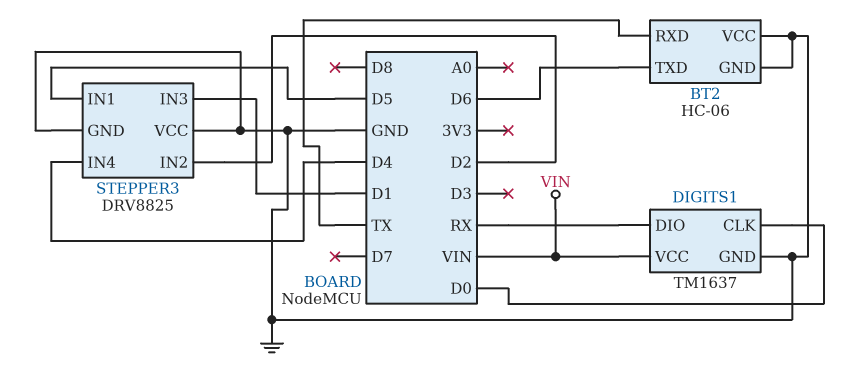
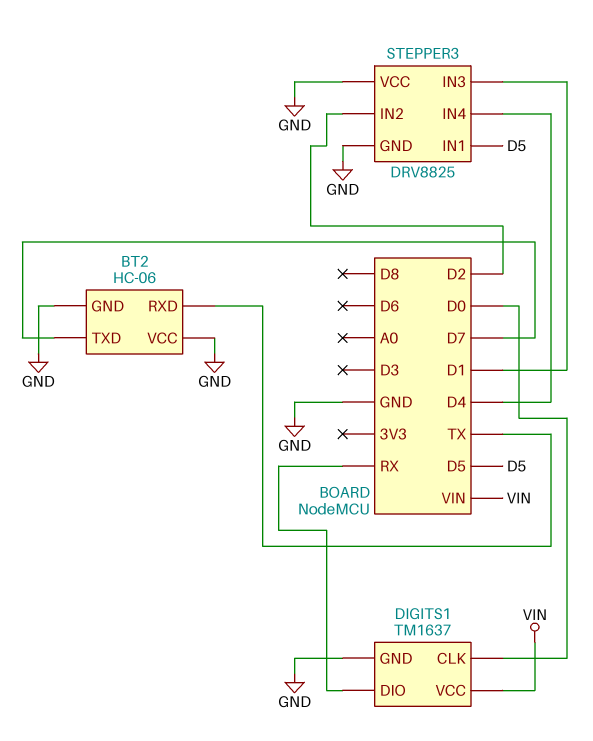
BT2 pin TXD: D6 -> D7

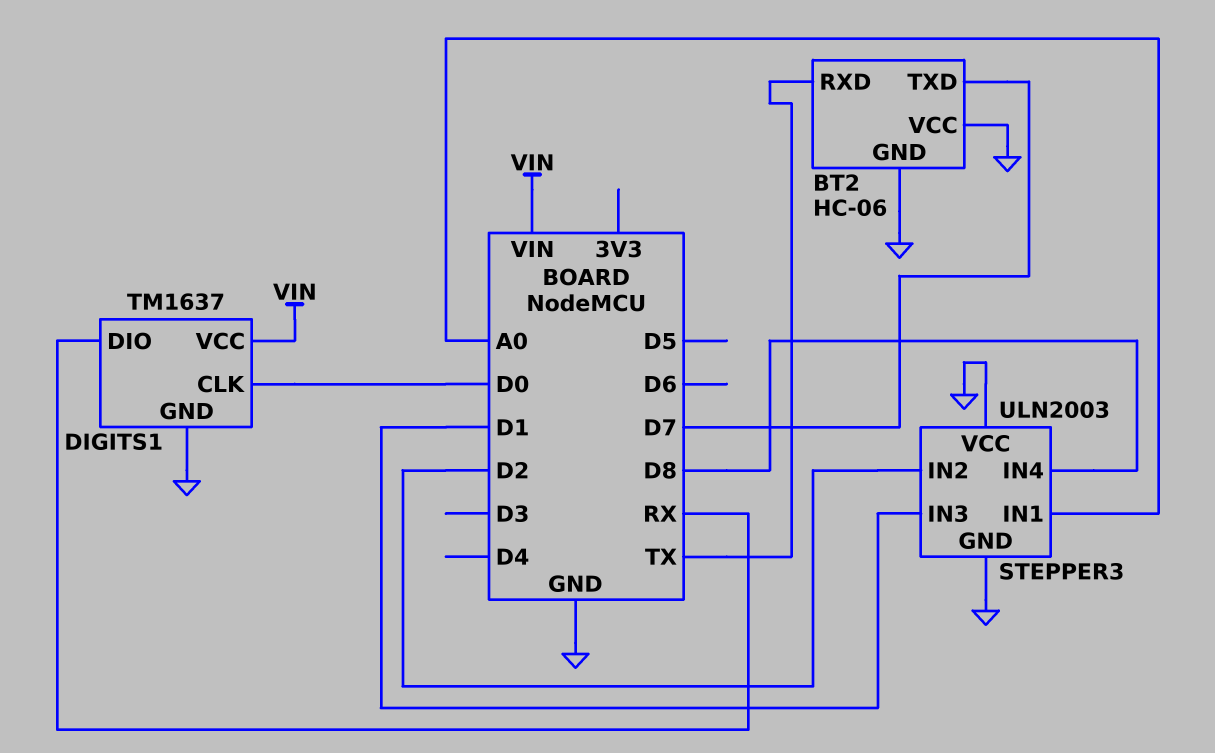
STEPPER3: DRV8825 -> ULN2003
STEPPER3 pin IN1: D5 -> A0
STEPPER3 pin IN4: D4 -> D8

